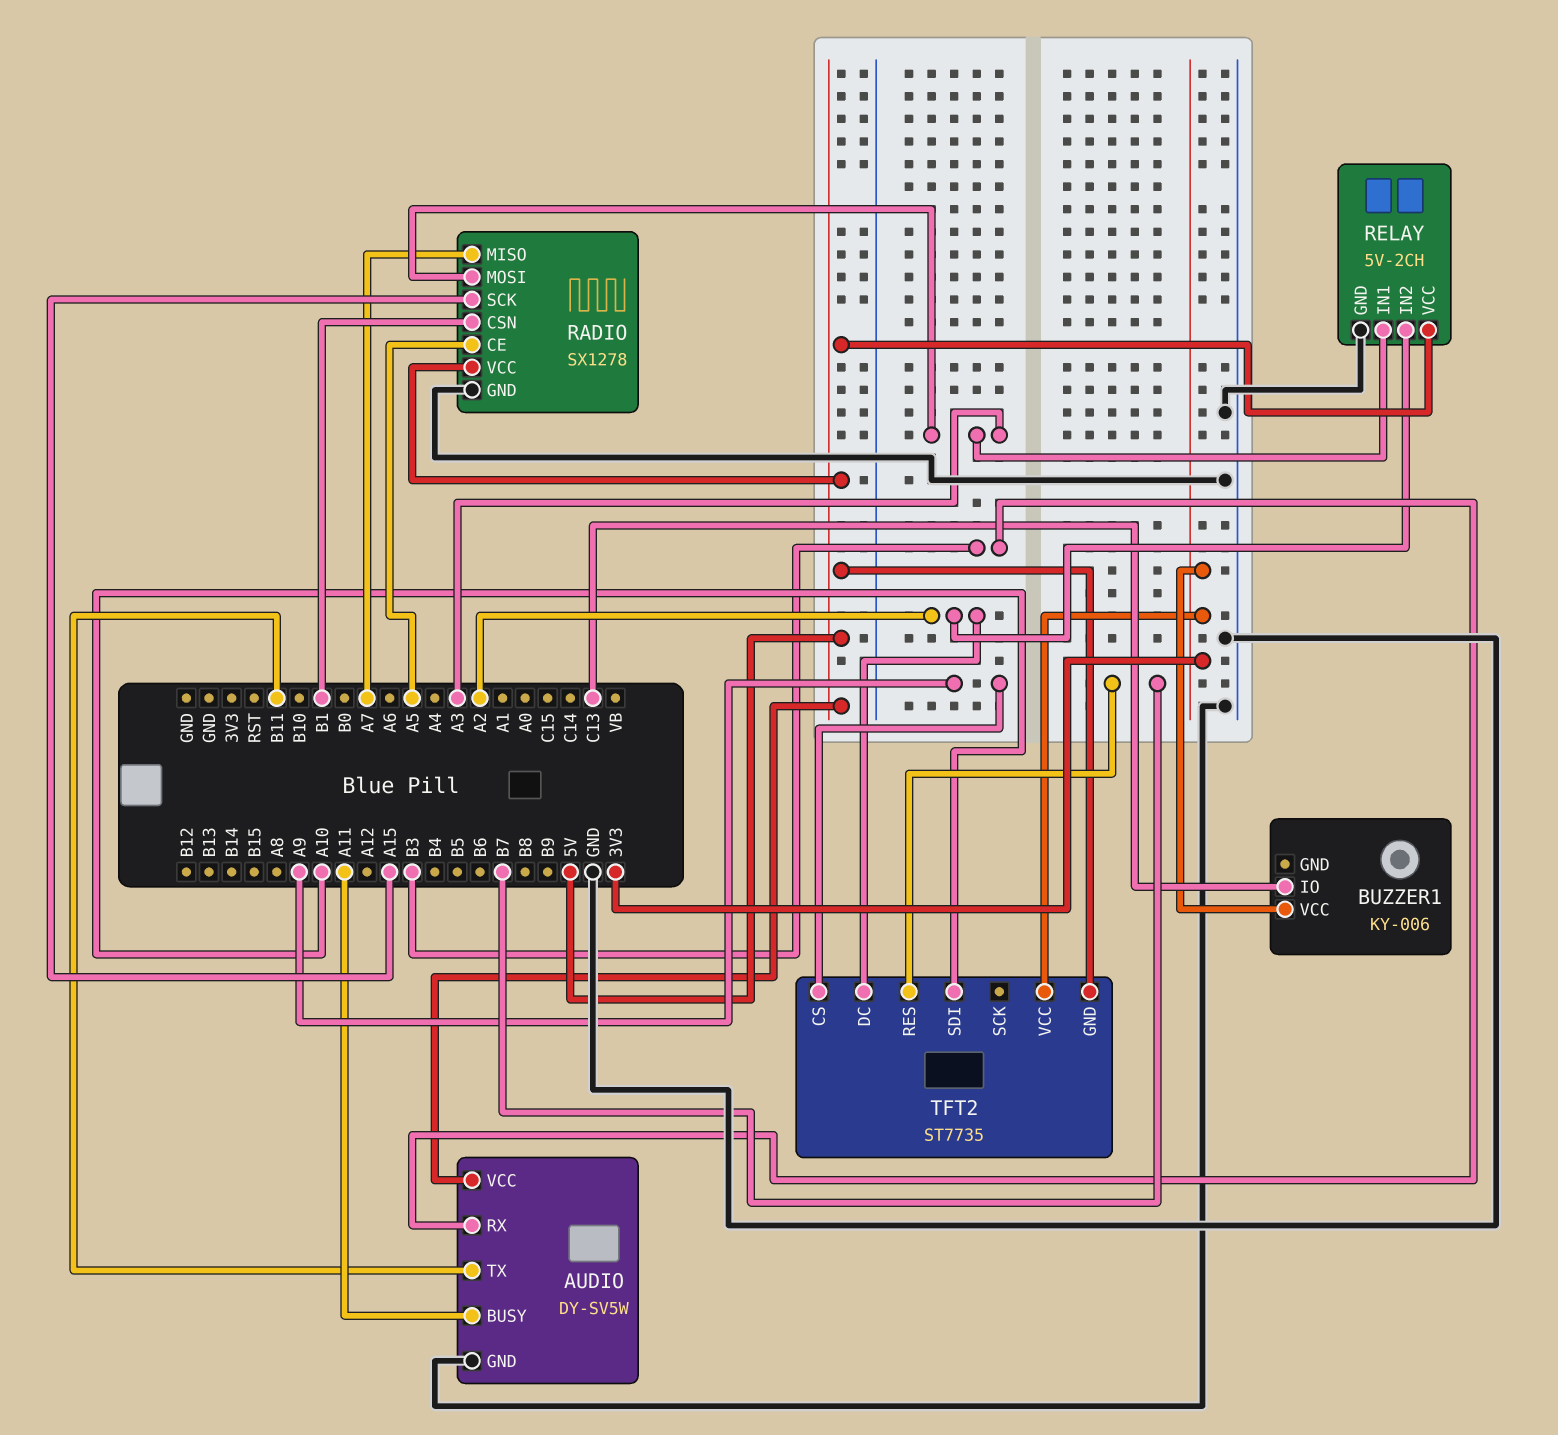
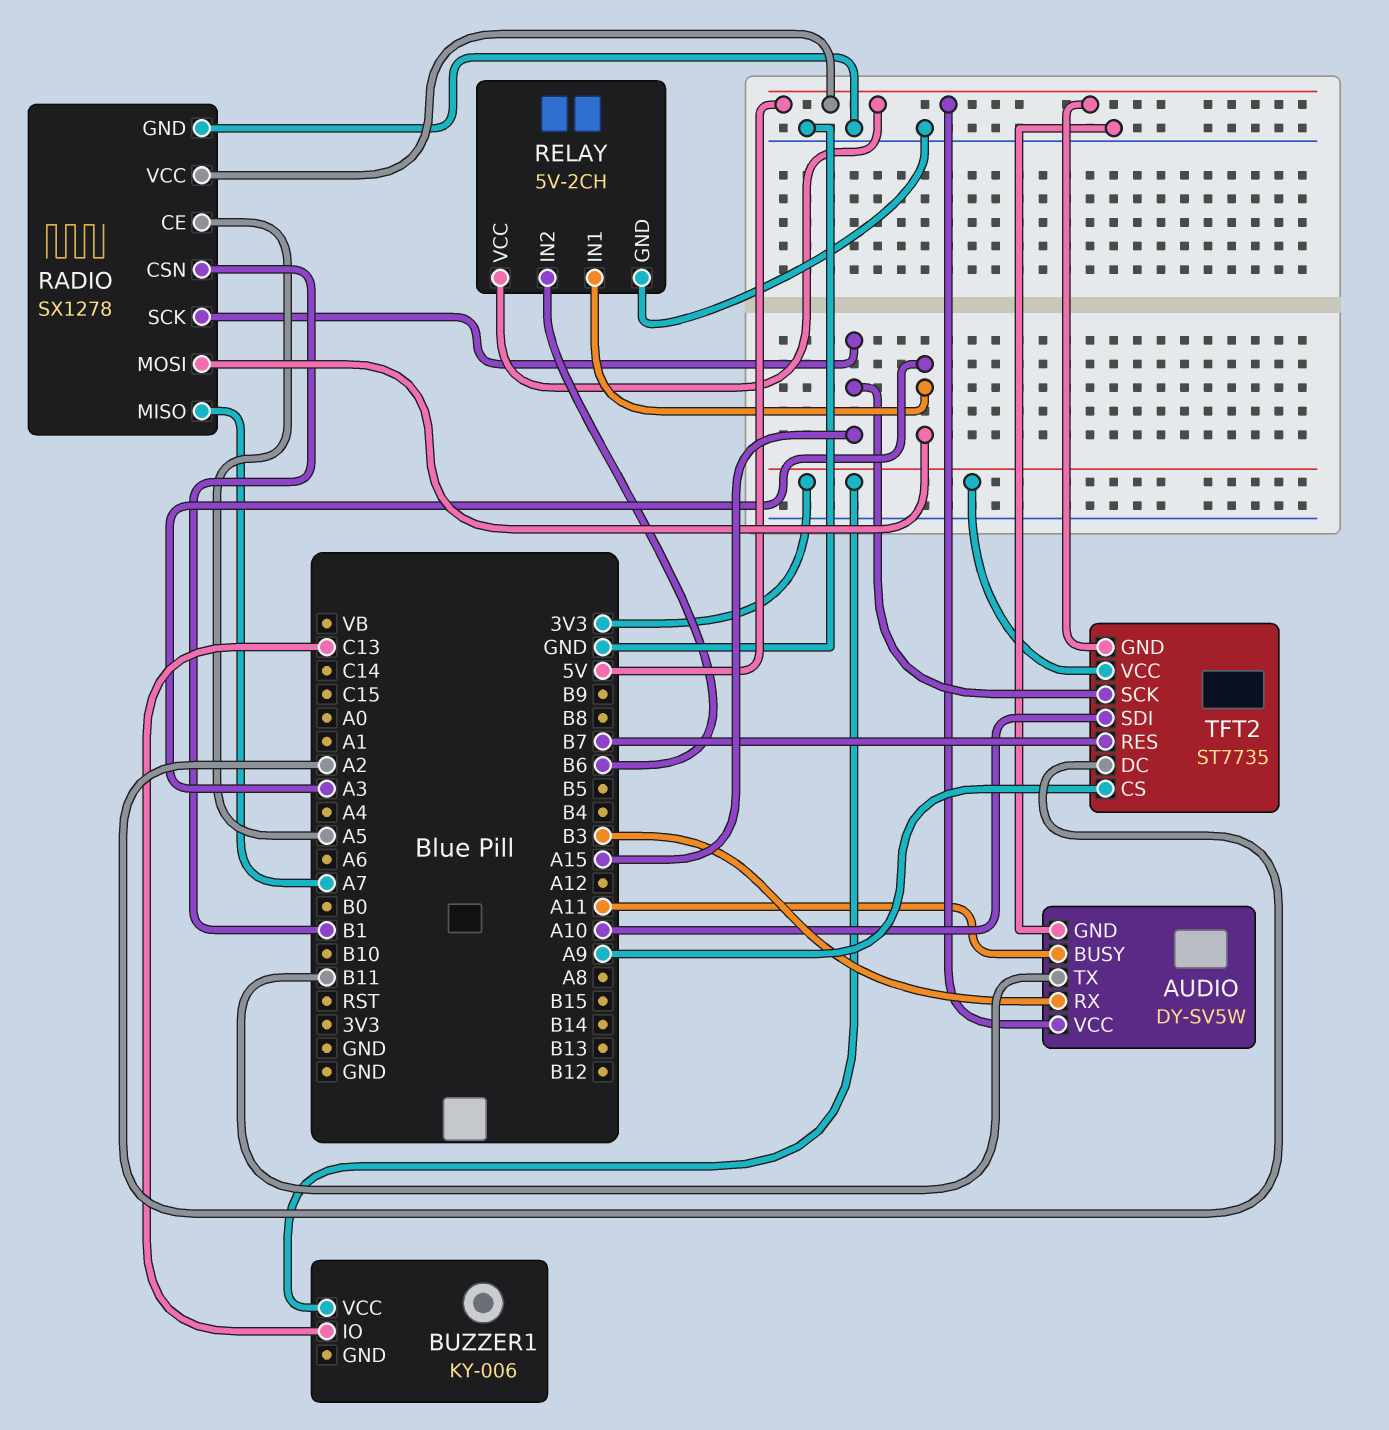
RELAY pin IN2: A2 -> B6
TFT2 pin SCK: none -> A15

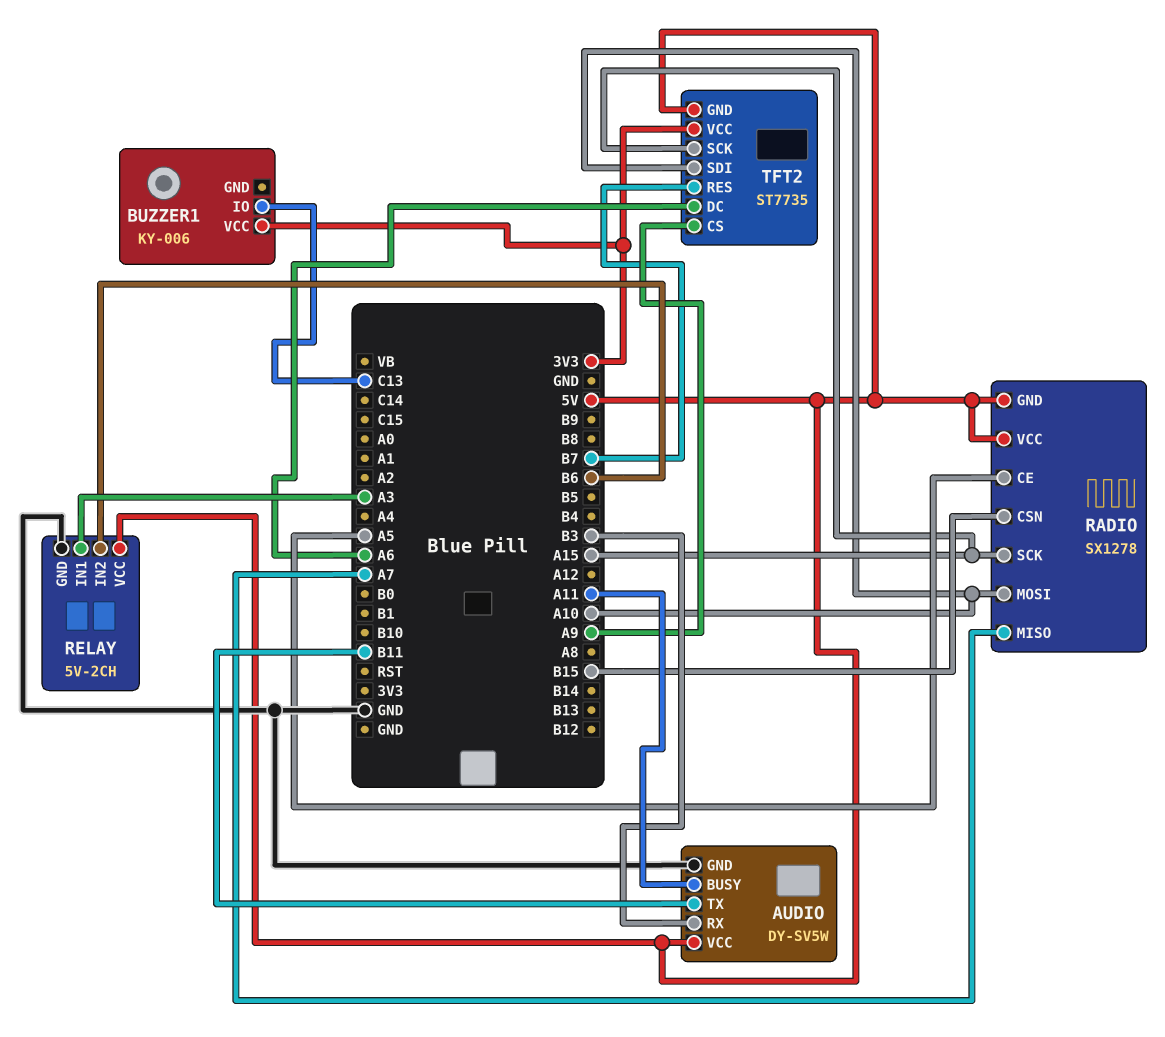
RADIO pin CSN: B1 -> B15
RADIO pin GND: GND -> 5V
RADIO pin MOSI: A3 -> A10
TFT2 pin DC: A2 -> A6

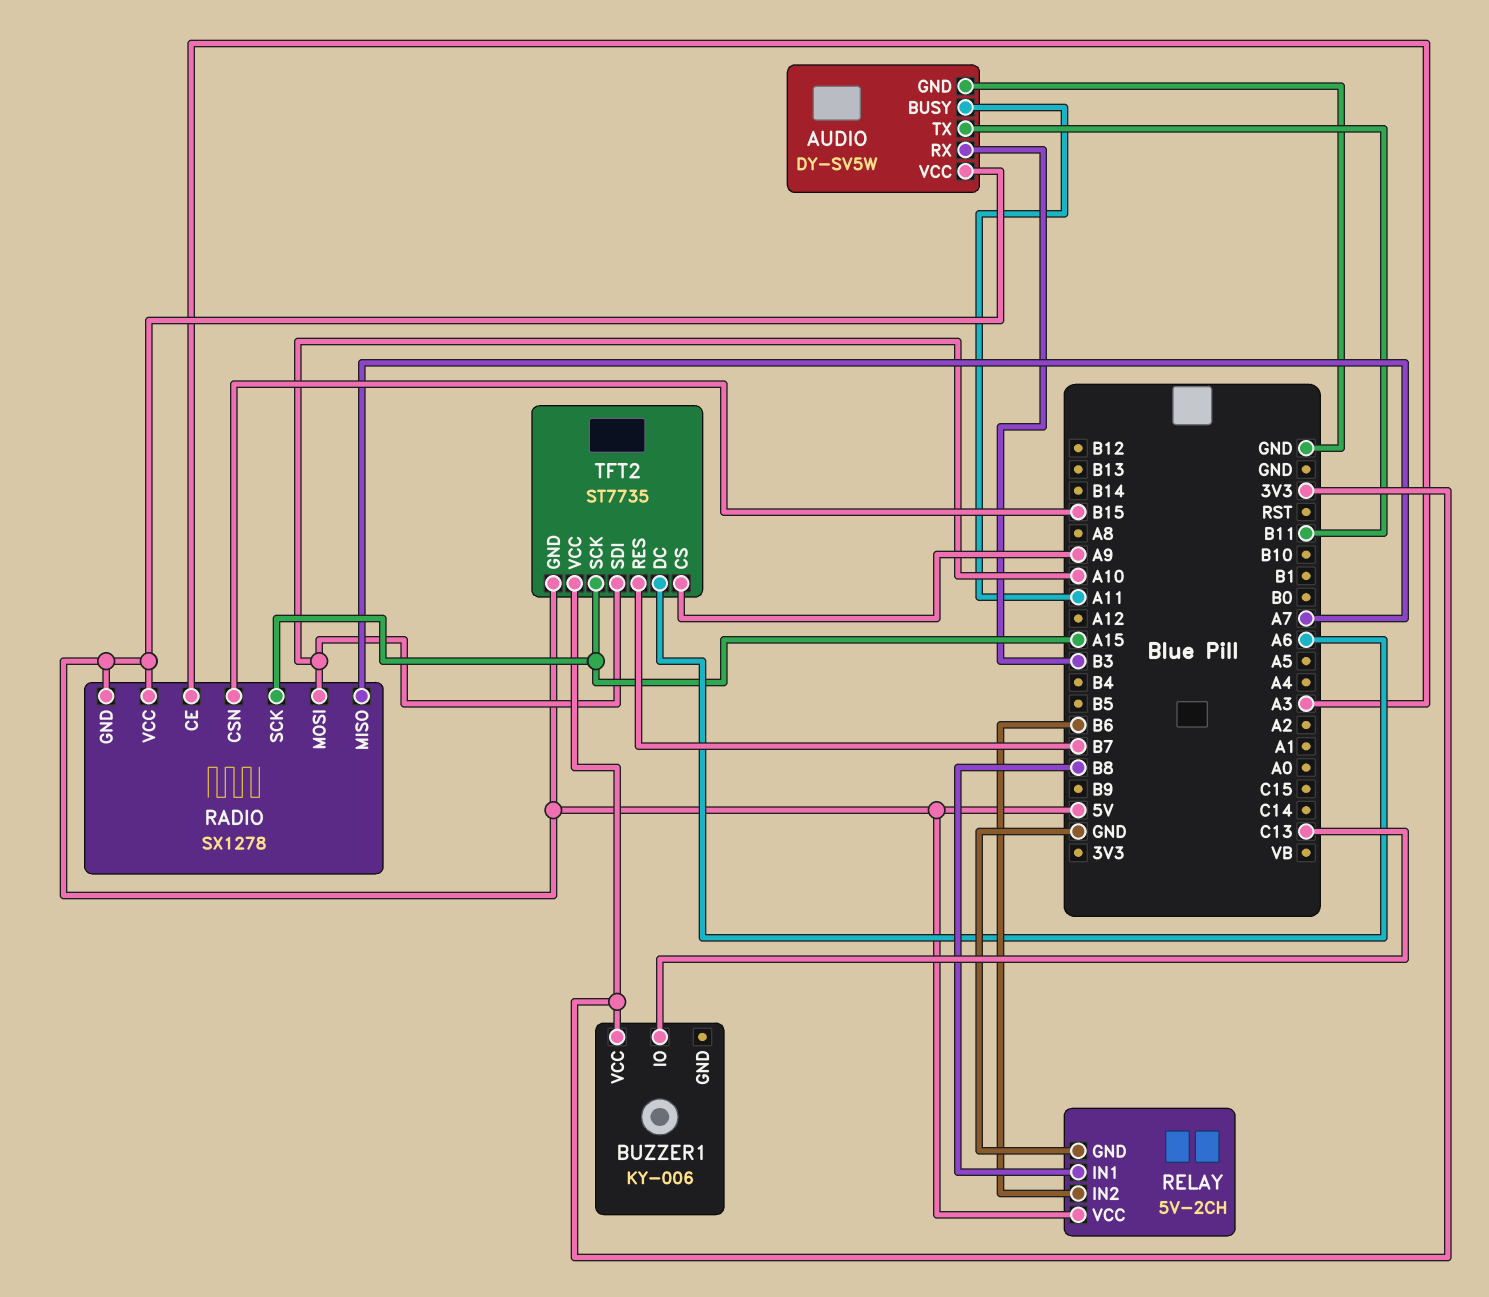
RADIO pin CE: A5 -> A3
RELAY pin IN1: A3 -> B8

